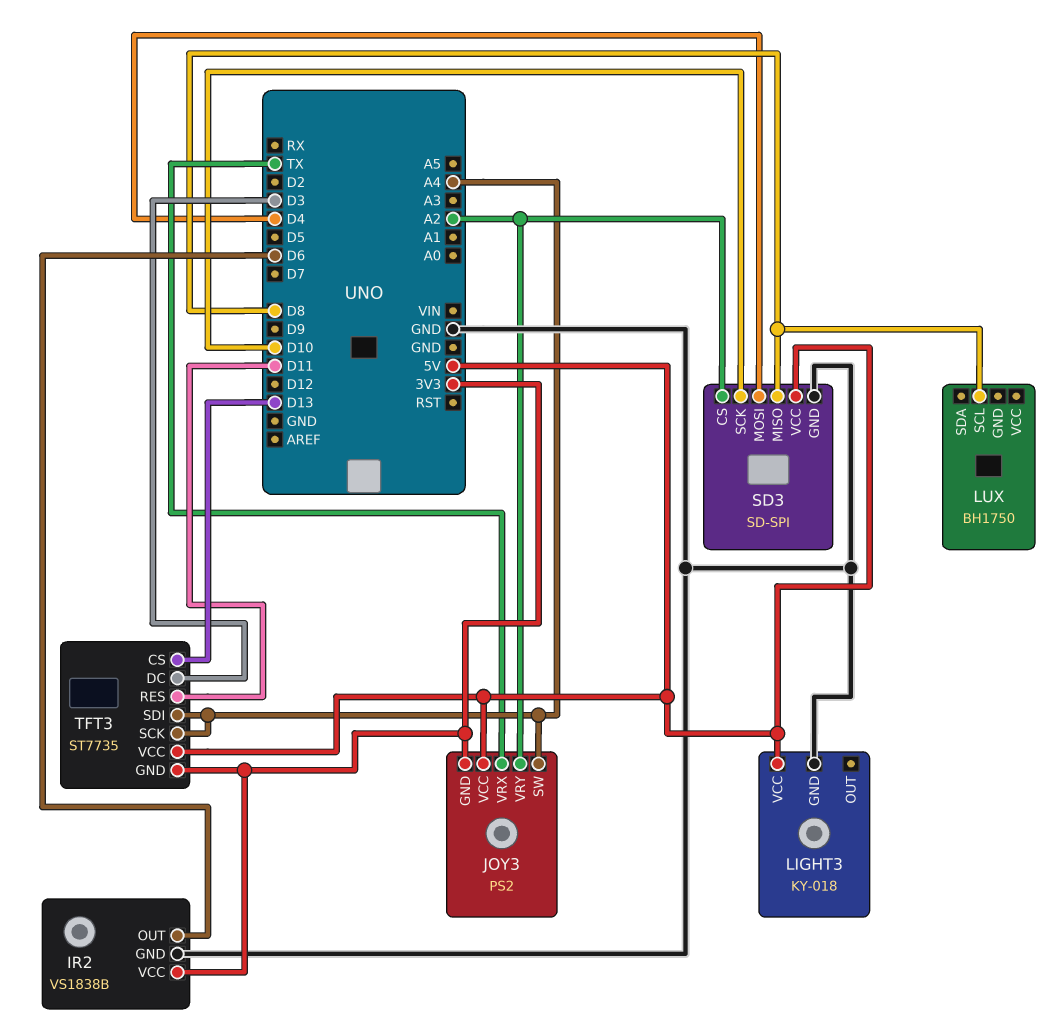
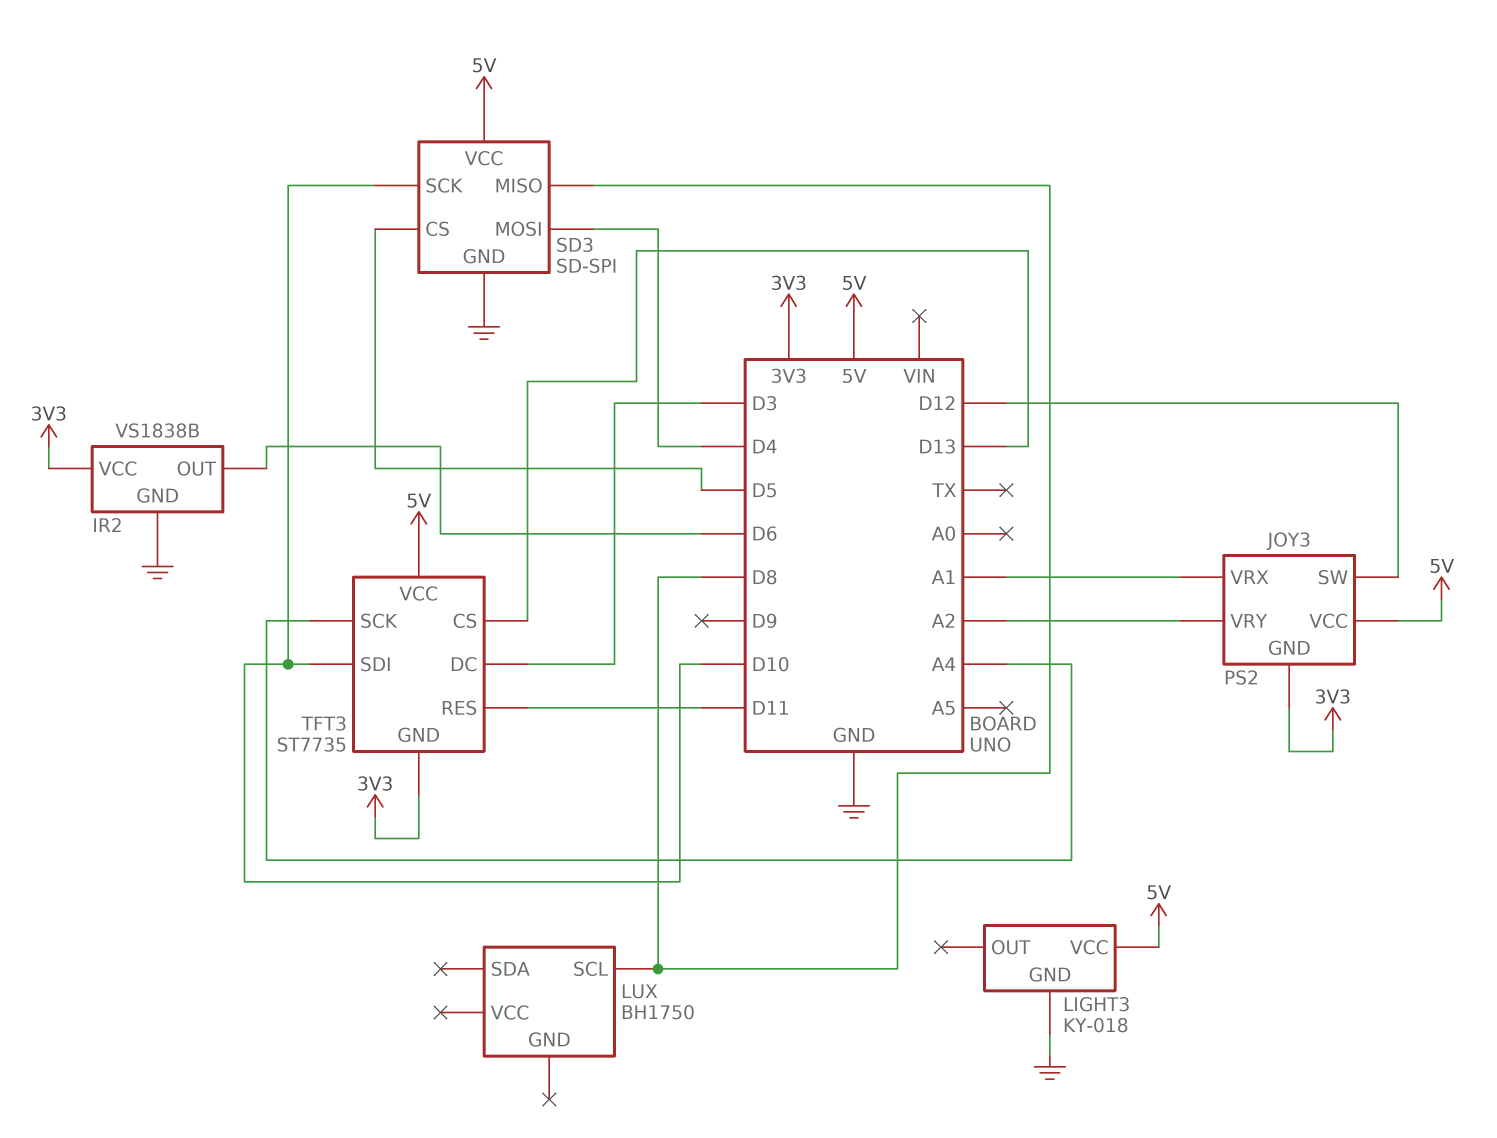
JOY3 pin SW: A4 -> D12
JOY3 pin VRX: TX -> A1
SD3 pin CS: A2 -> D5
TFT3 pin SDI: A4 -> D10

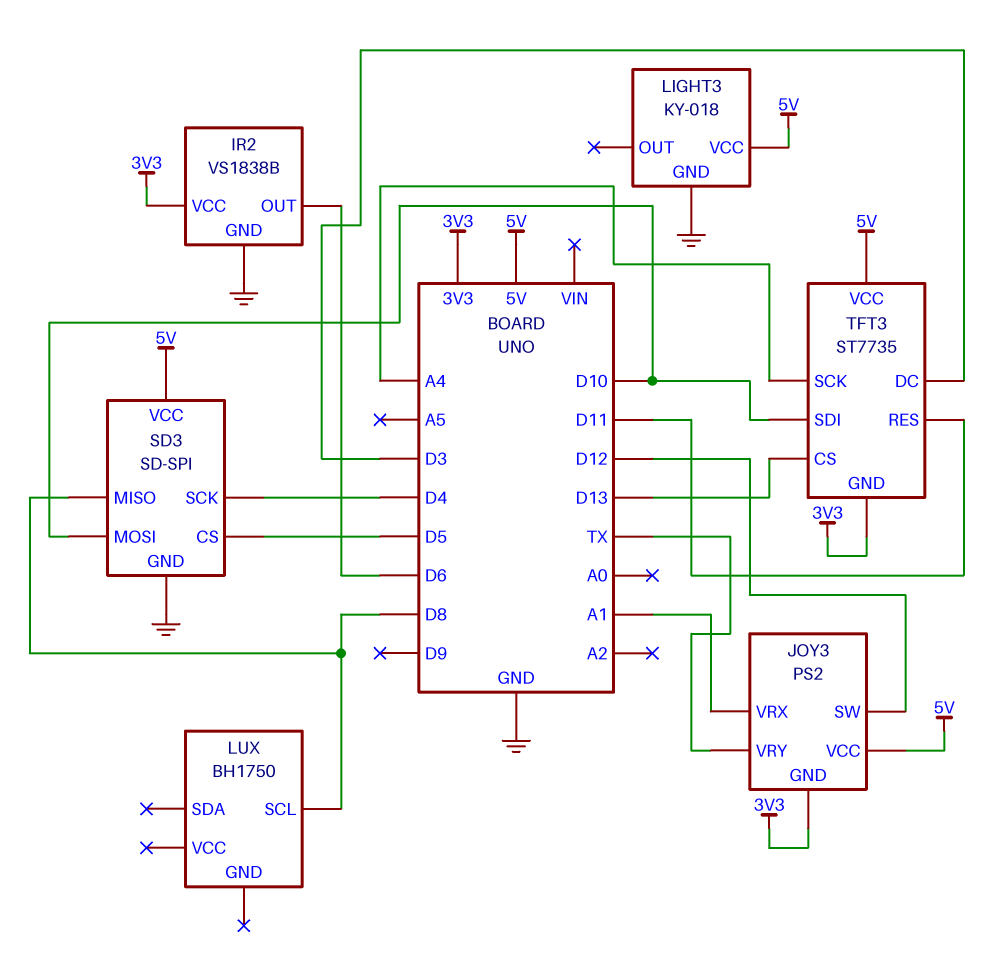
JOY3 pin VRY: A2 -> TX
SD3 pin MOSI: D4 -> D10
SD3 pin SCK: D10 -> D4

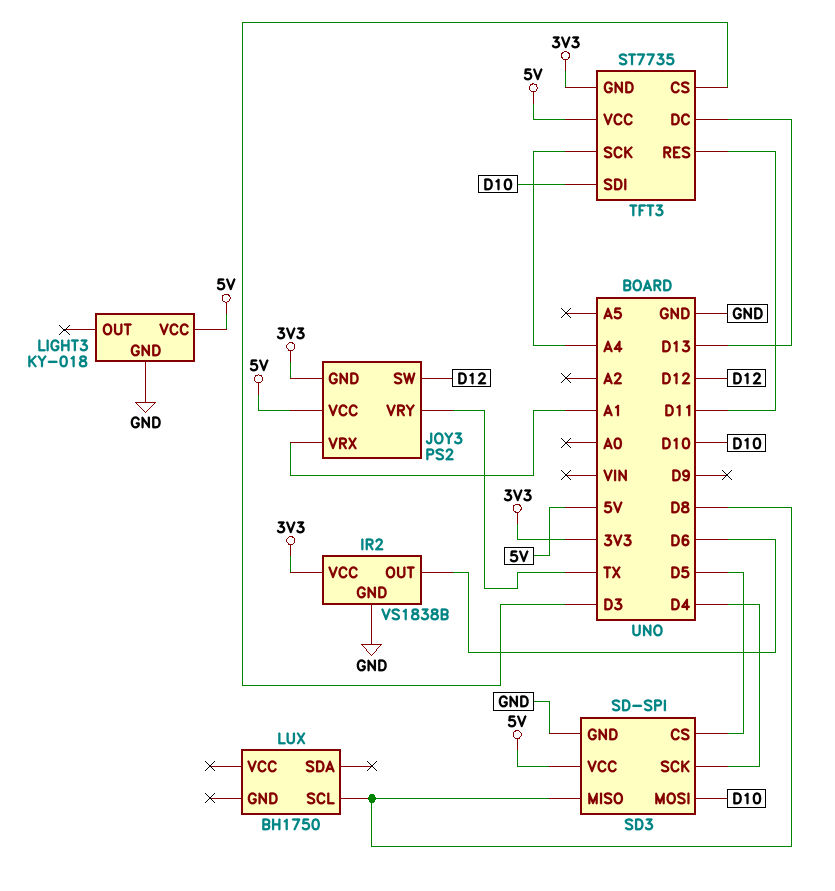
TFT3 pin CS: D13 -> D3
TFT3 pin DC: D3 -> D13

